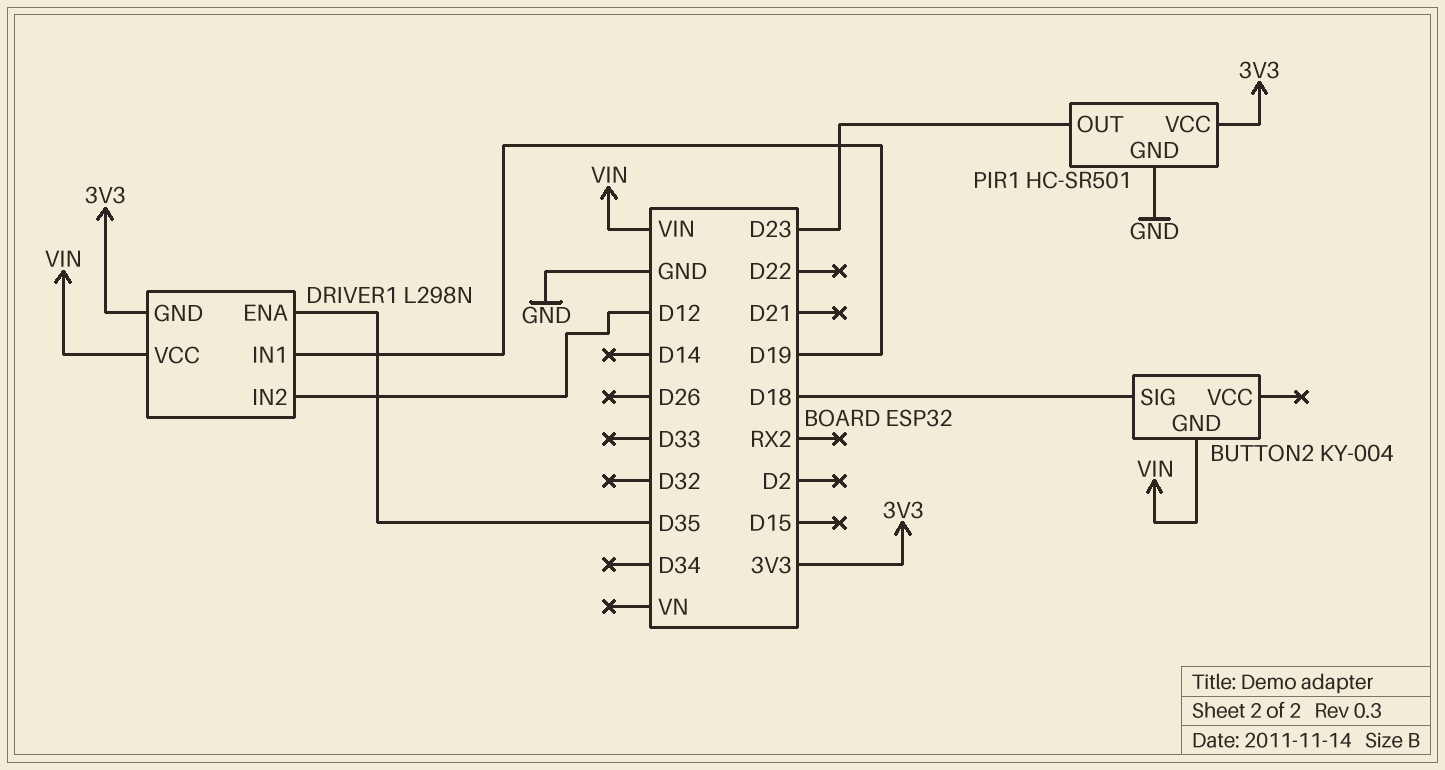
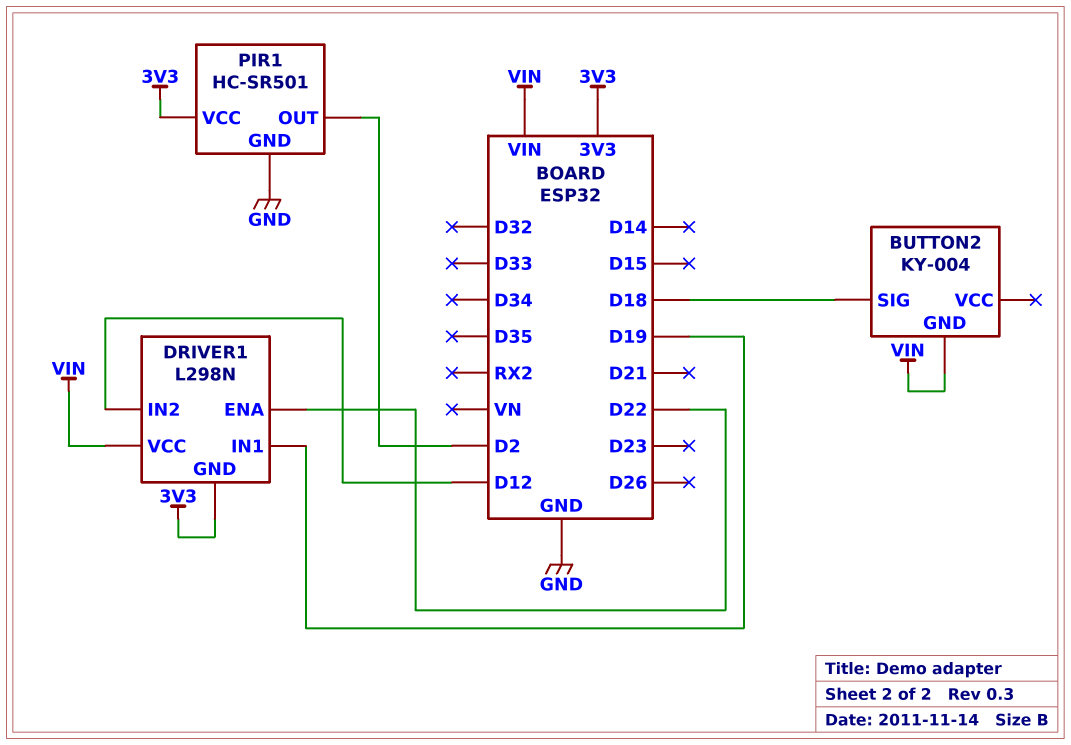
DRIVER1 pin ENA: D35 -> D22
PIR1 pin OUT: D23 -> D2

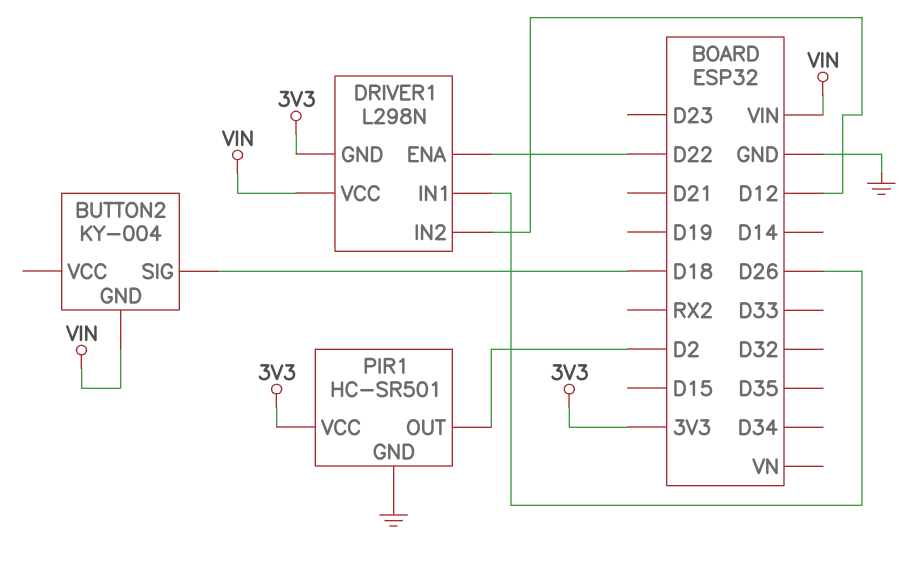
DRIVER1 pin IN1: D19 -> D26

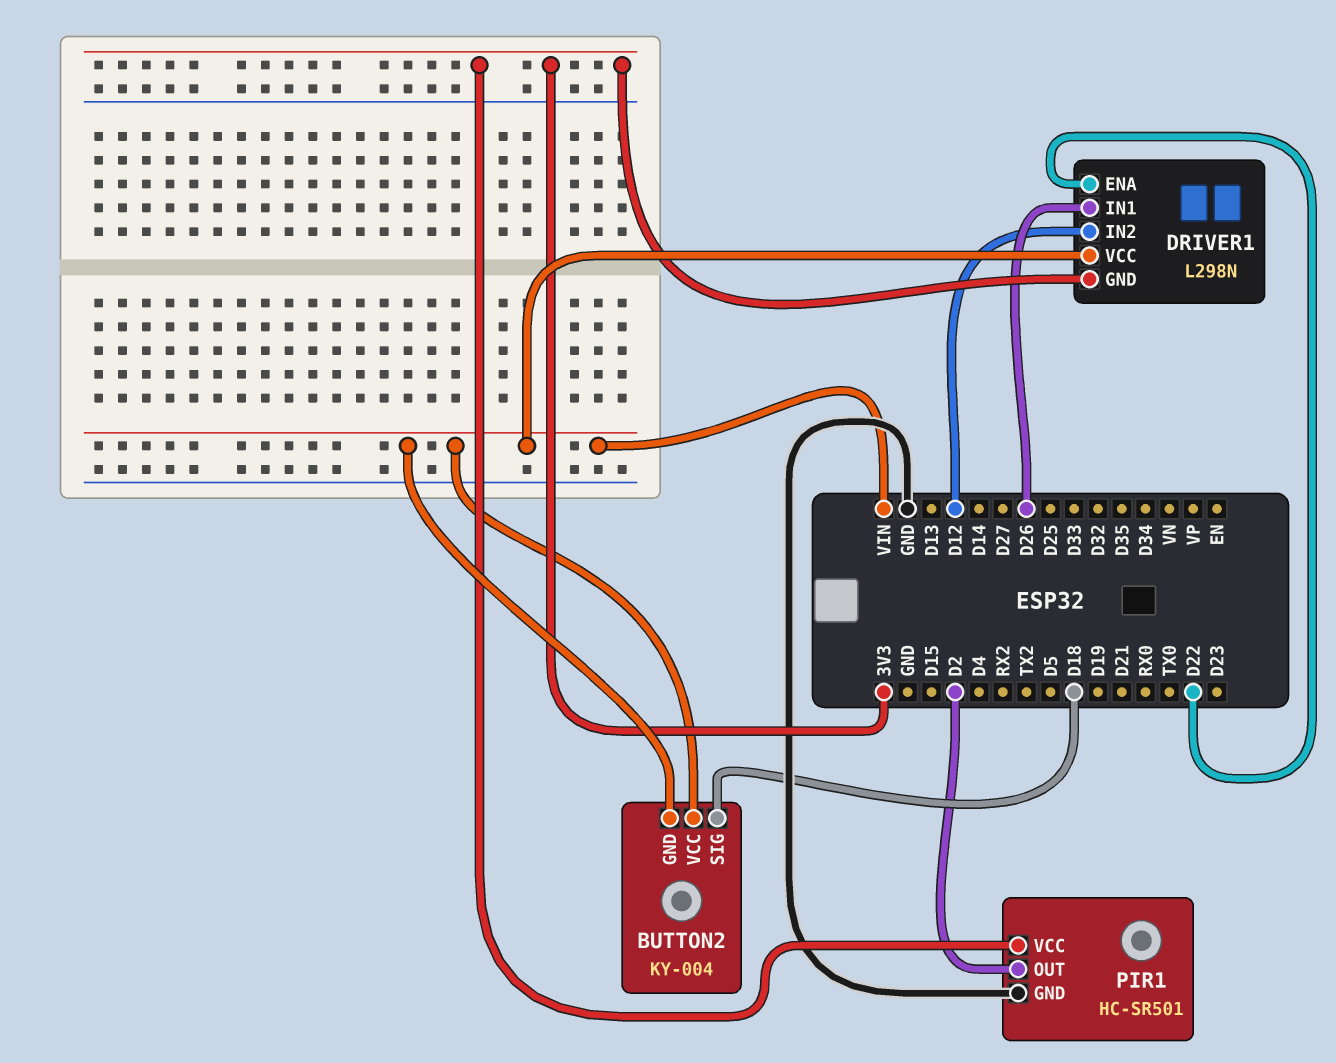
BUTTON2 pin VCC: none -> VIN

